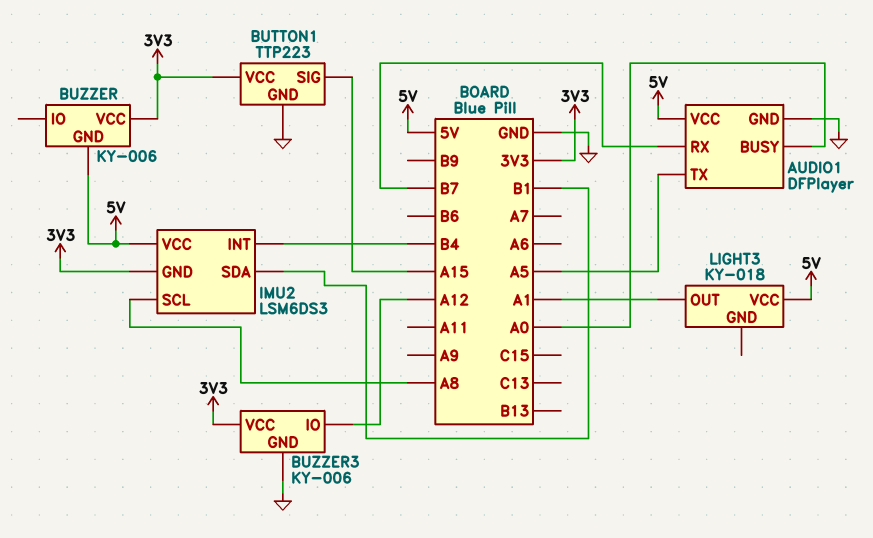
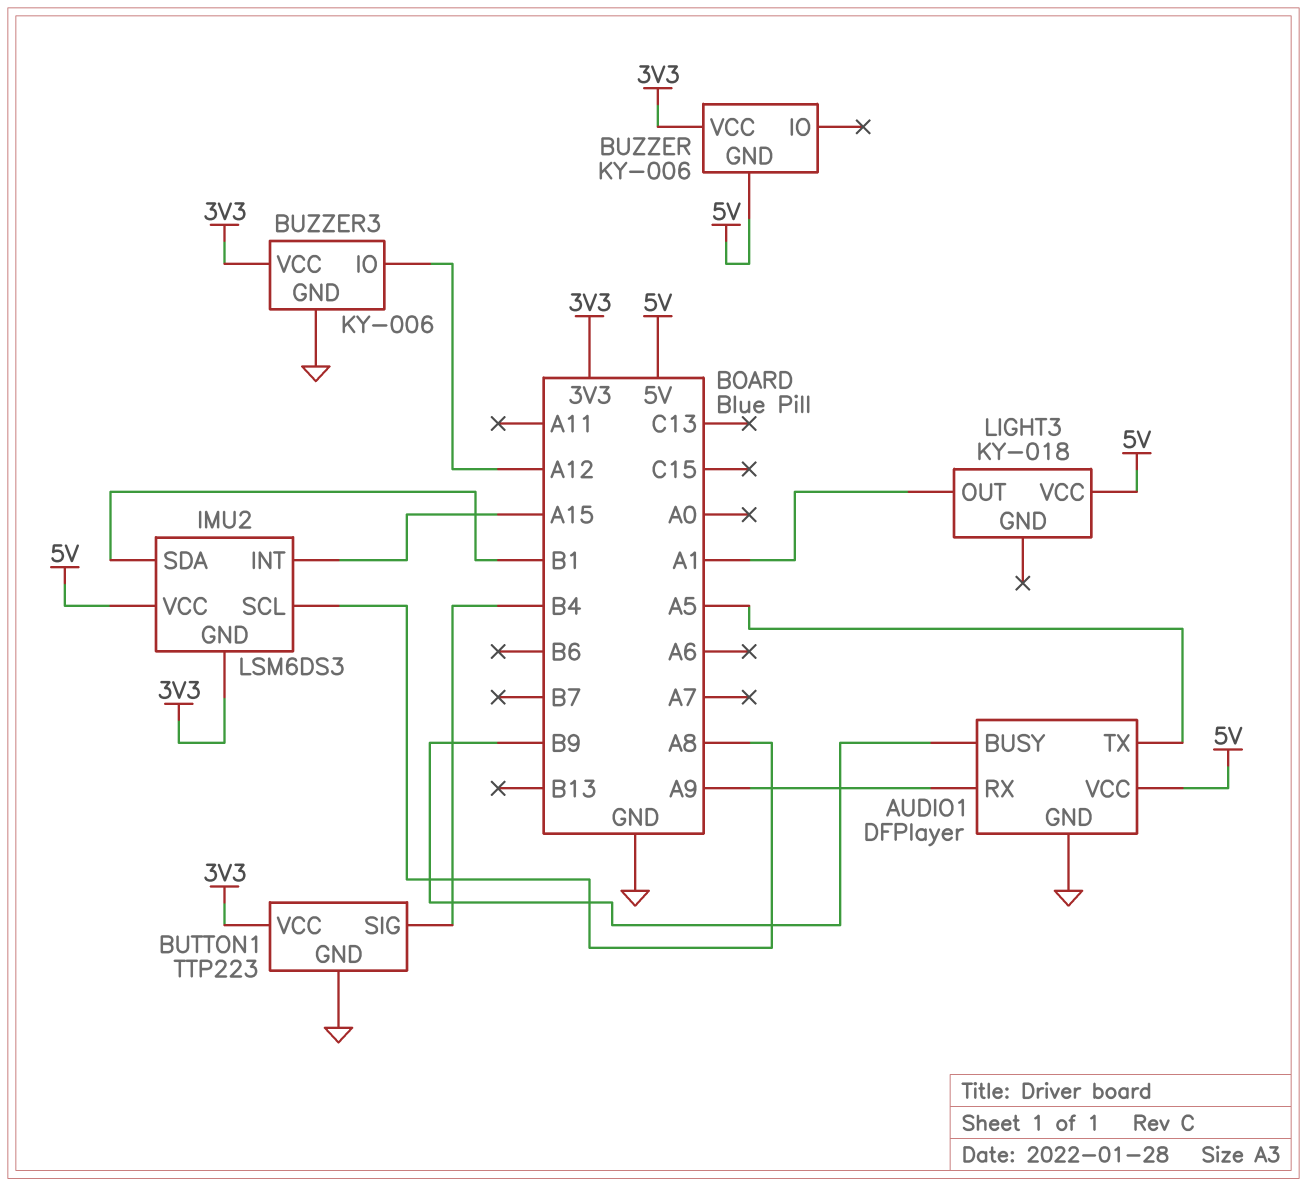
AUDIO1 pin BUSY: A0 -> B9
AUDIO1 pin RX: B7 -> A9
BUTTON1 pin SIG: A15 -> B4
IMU2 pin INT: B4 -> A15

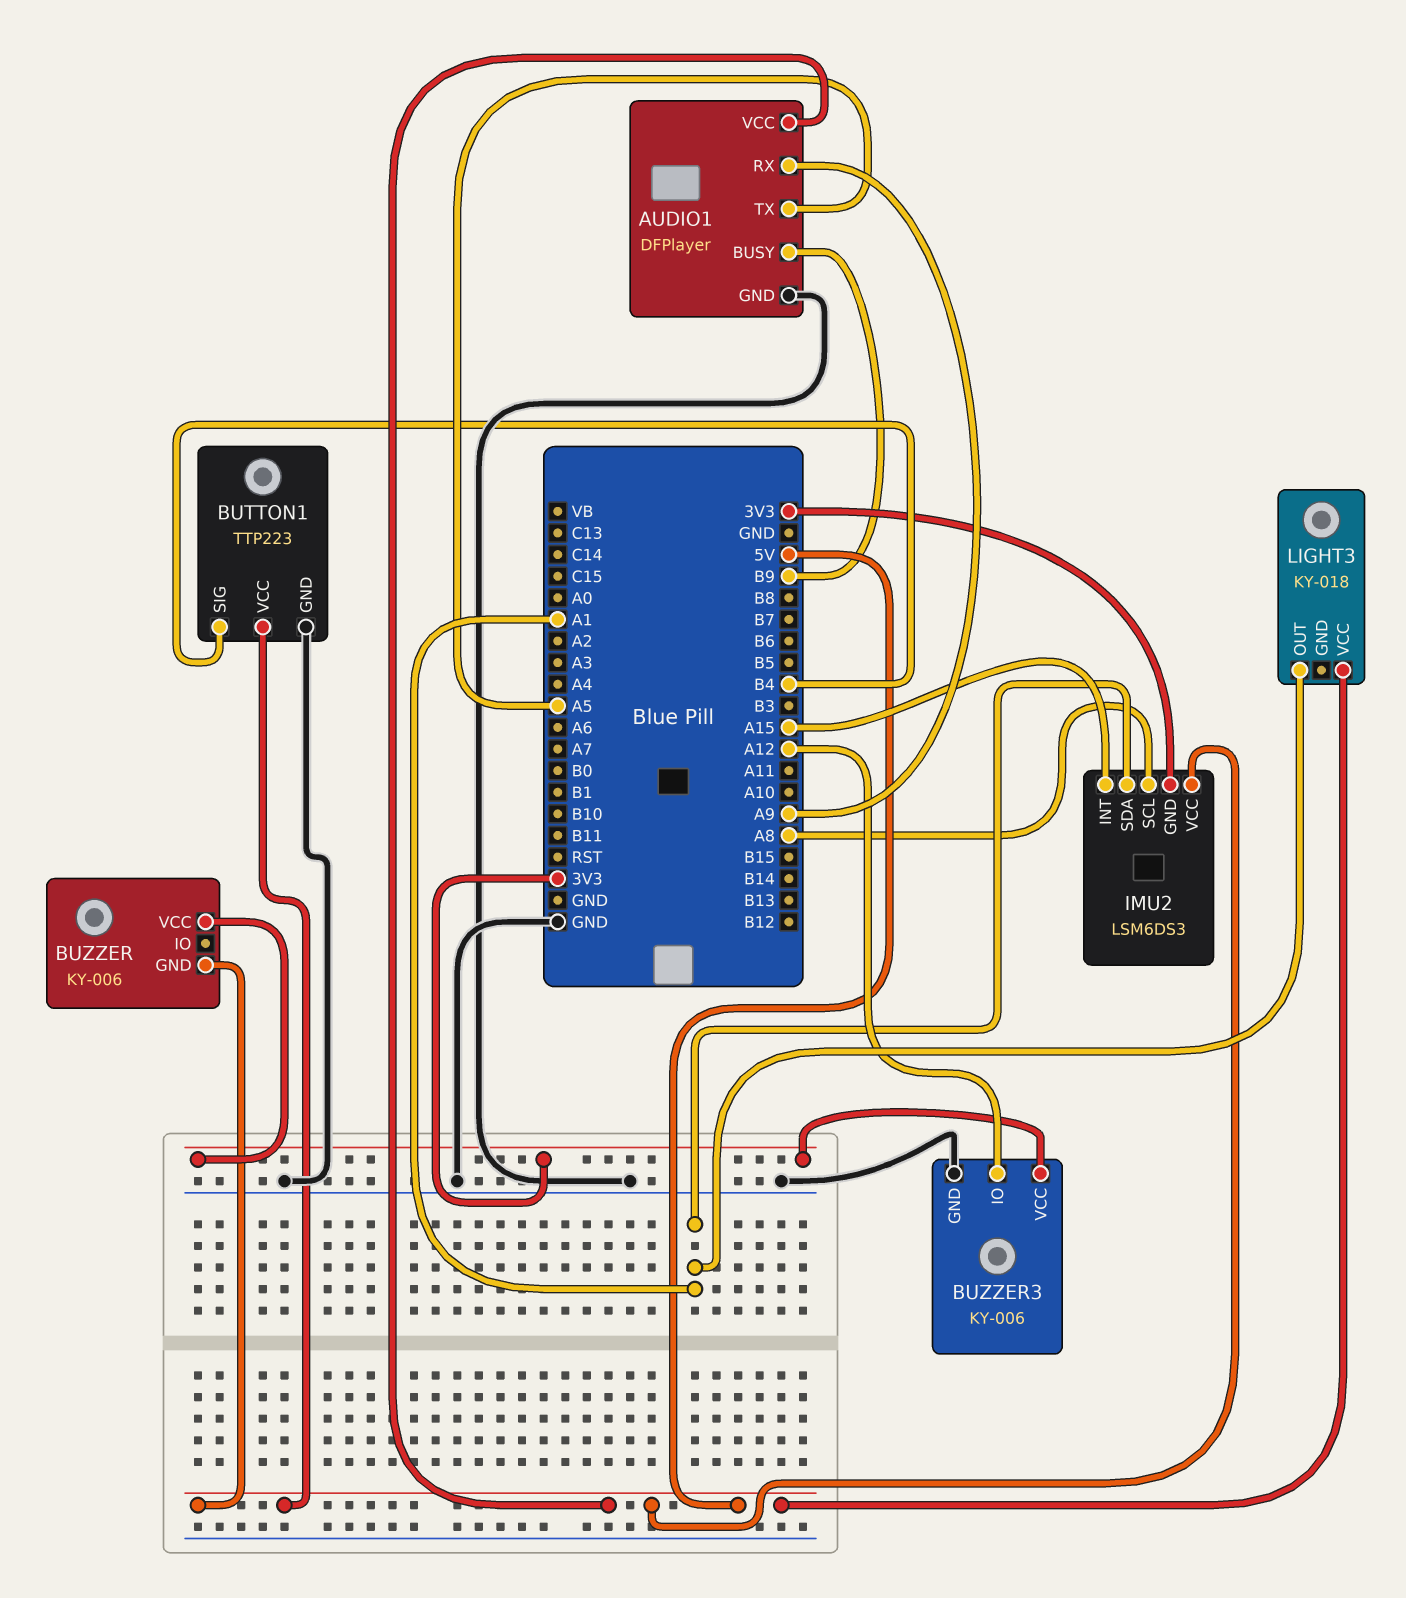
BUTTON1 pin VCC: 3V3 -> 5V
IMU2 pin SDA: B1 -> A1

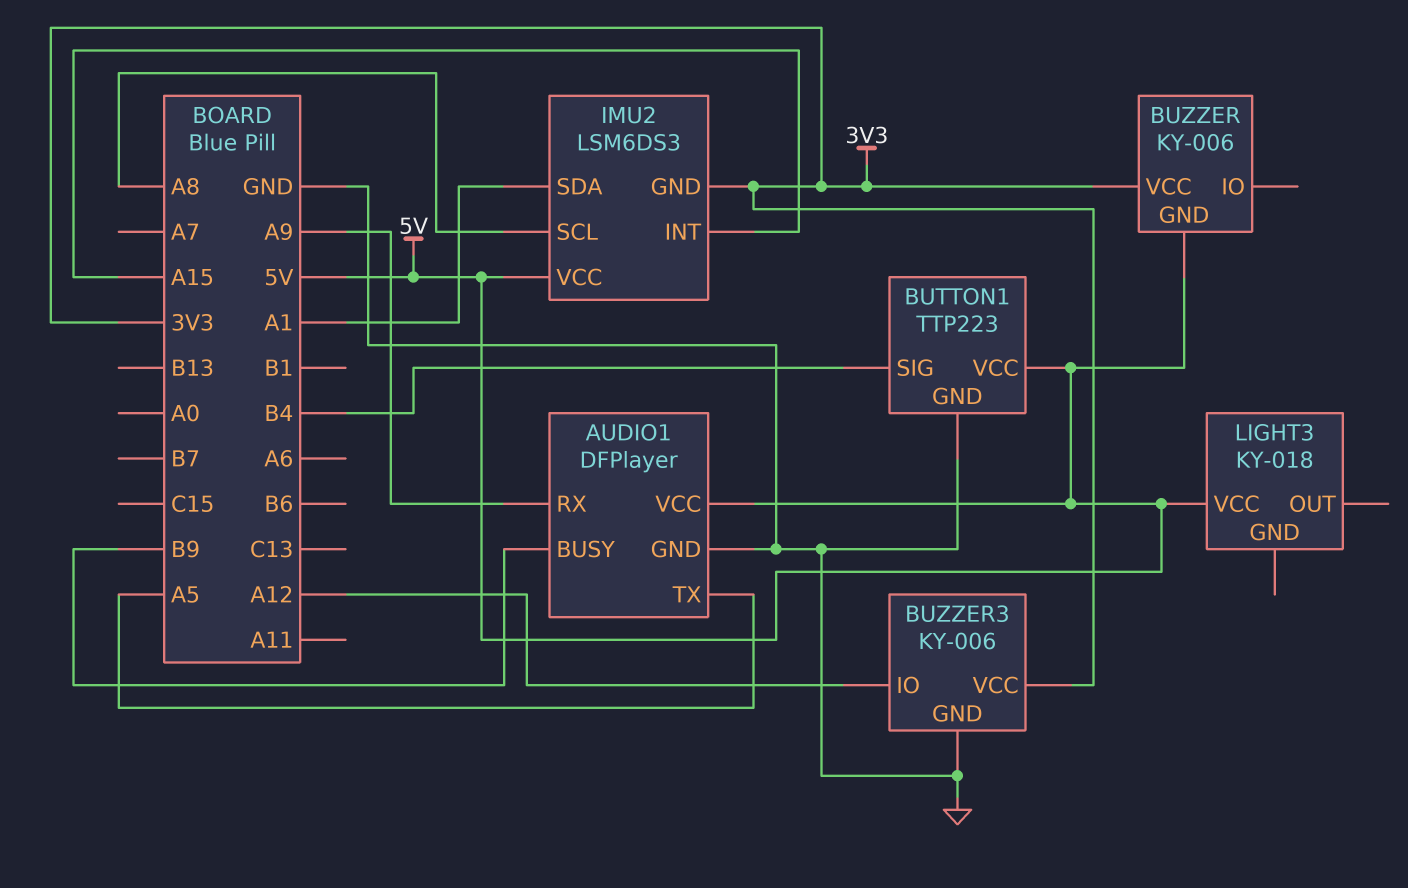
LIGHT3 pin OUT: A1 -> none

